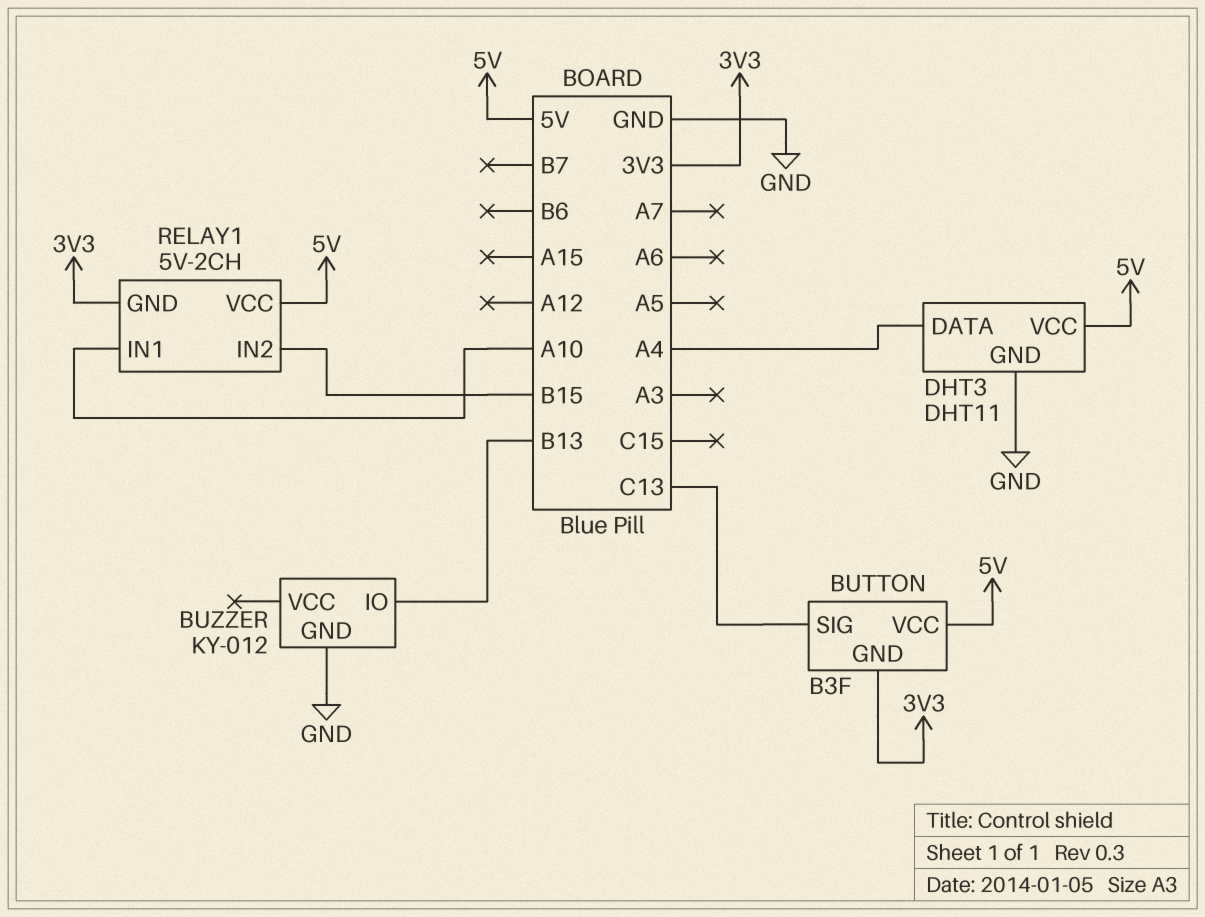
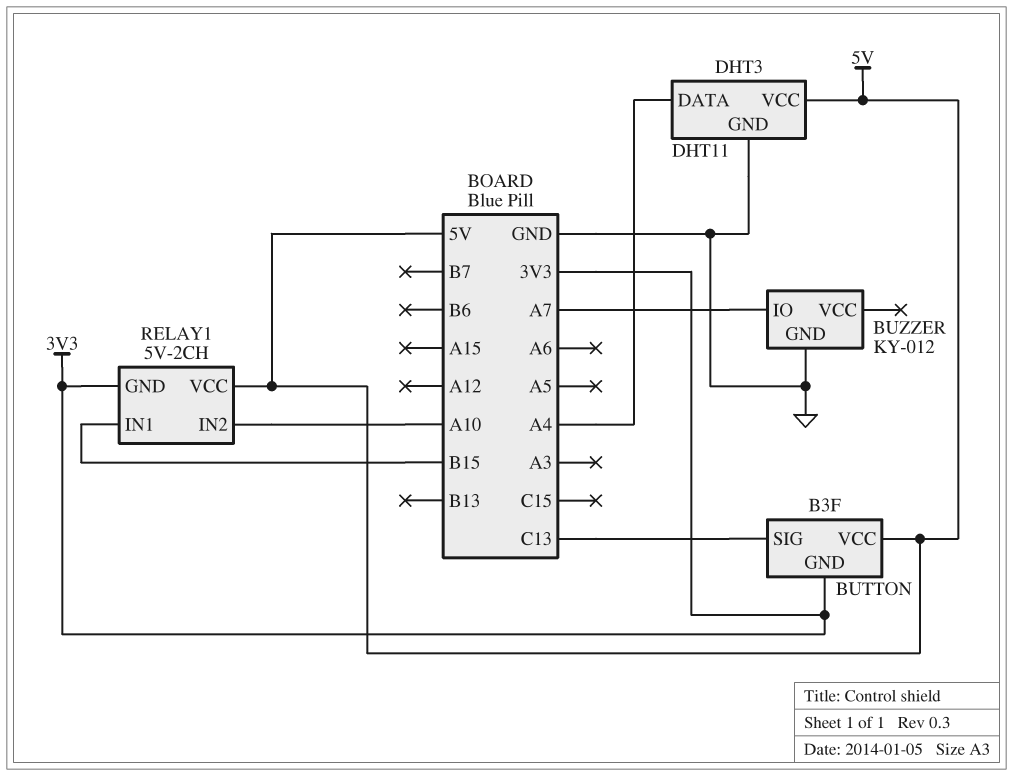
BUZZER pin IO: B13 -> A7
RELAY1 pin IN1: A10 -> B15
RELAY1 pin IN2: B15 -> A10

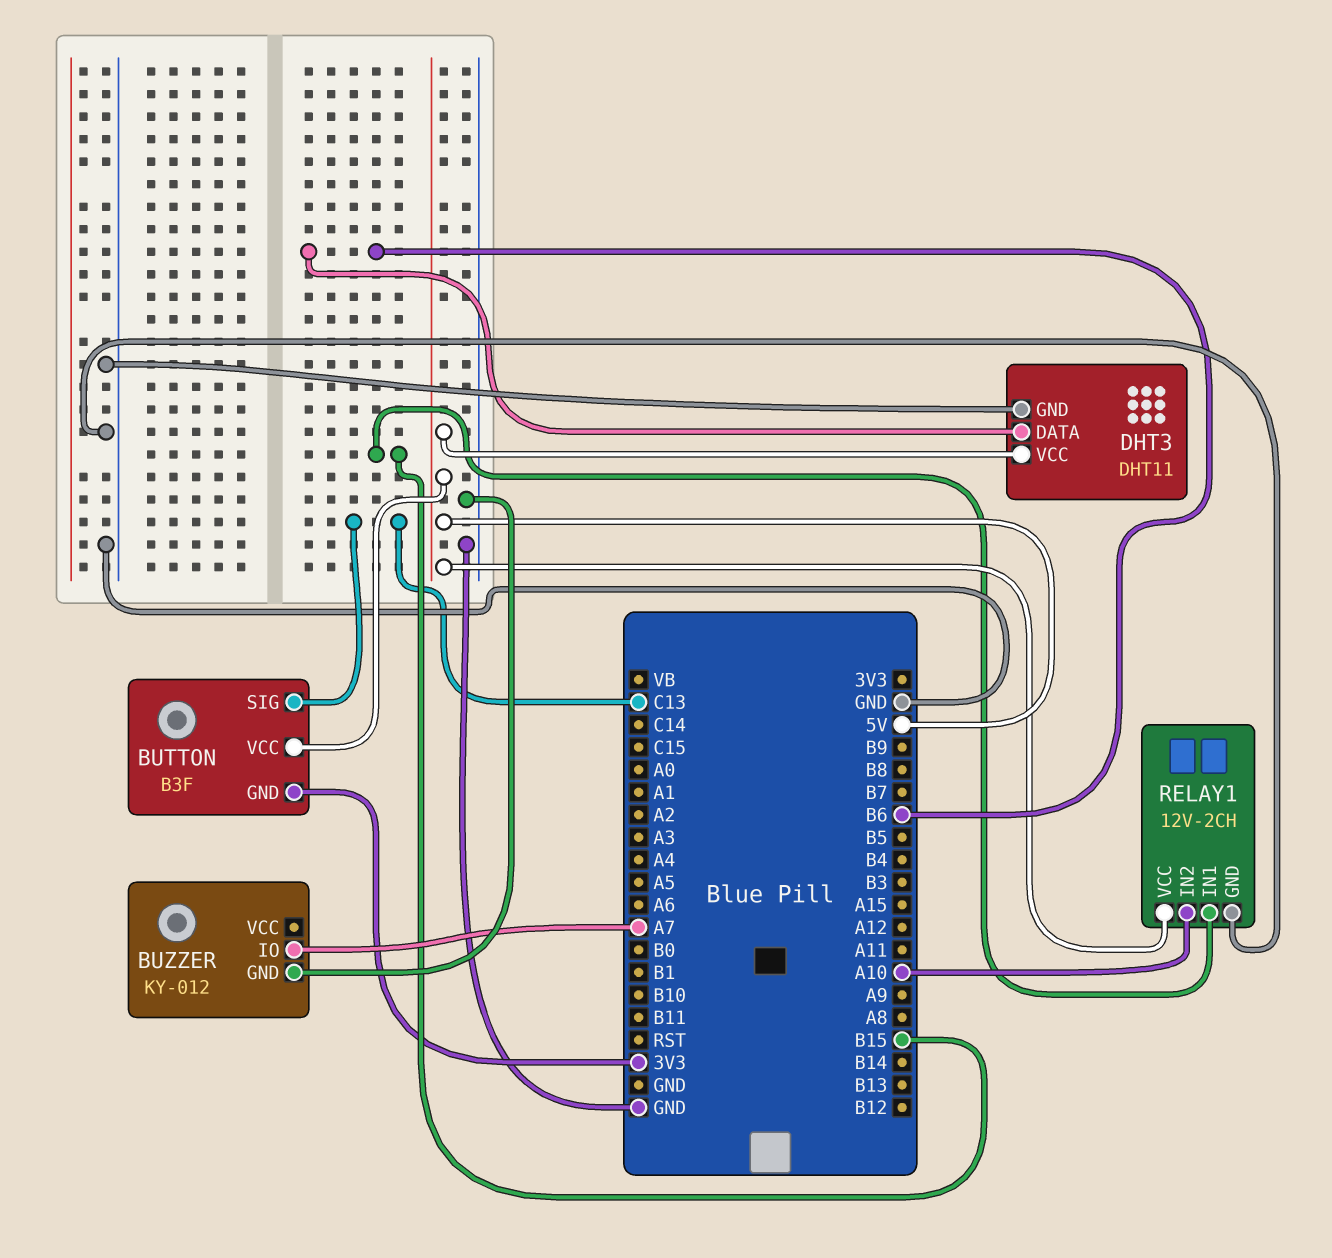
DHT3 pin DATA: A4 -> B6
RELAY1: 5V-2CH -> 12V-2CH
RELAY1 pin GND: 3V3 -> GND

